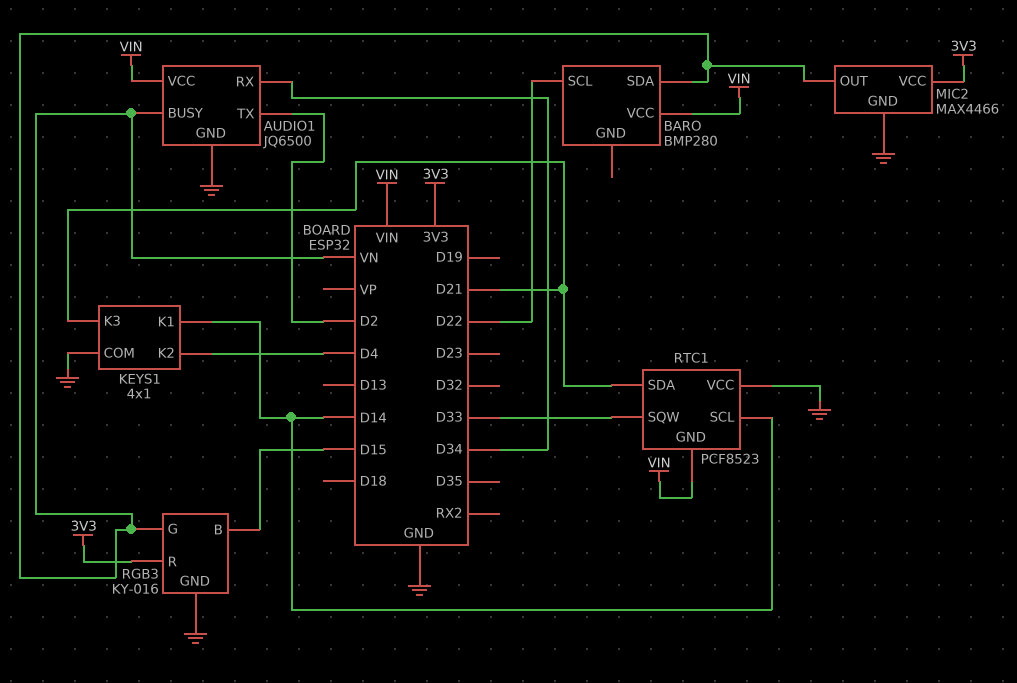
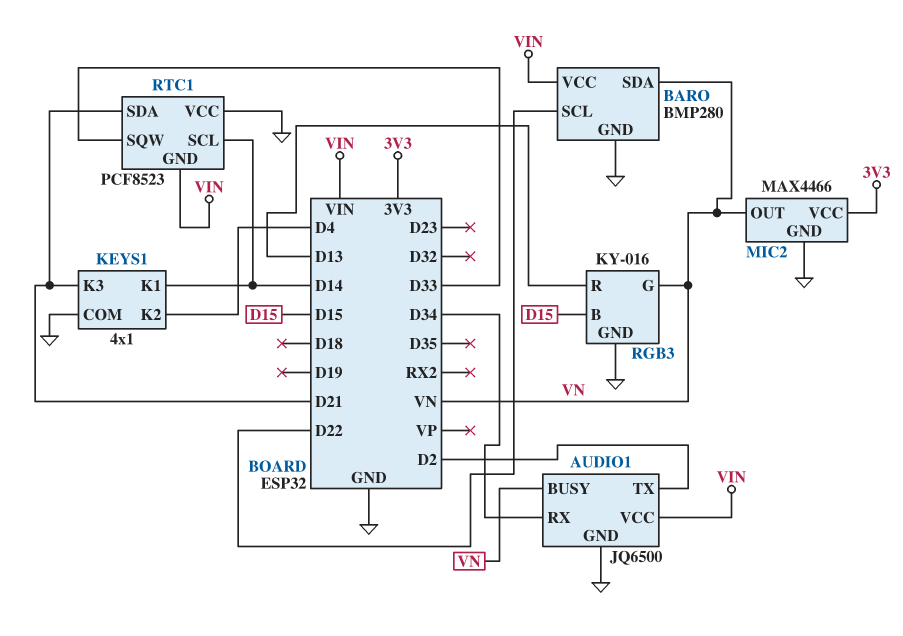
BARO pin GND: none -> GND
RGB3 pin R: 3V3 -> D13

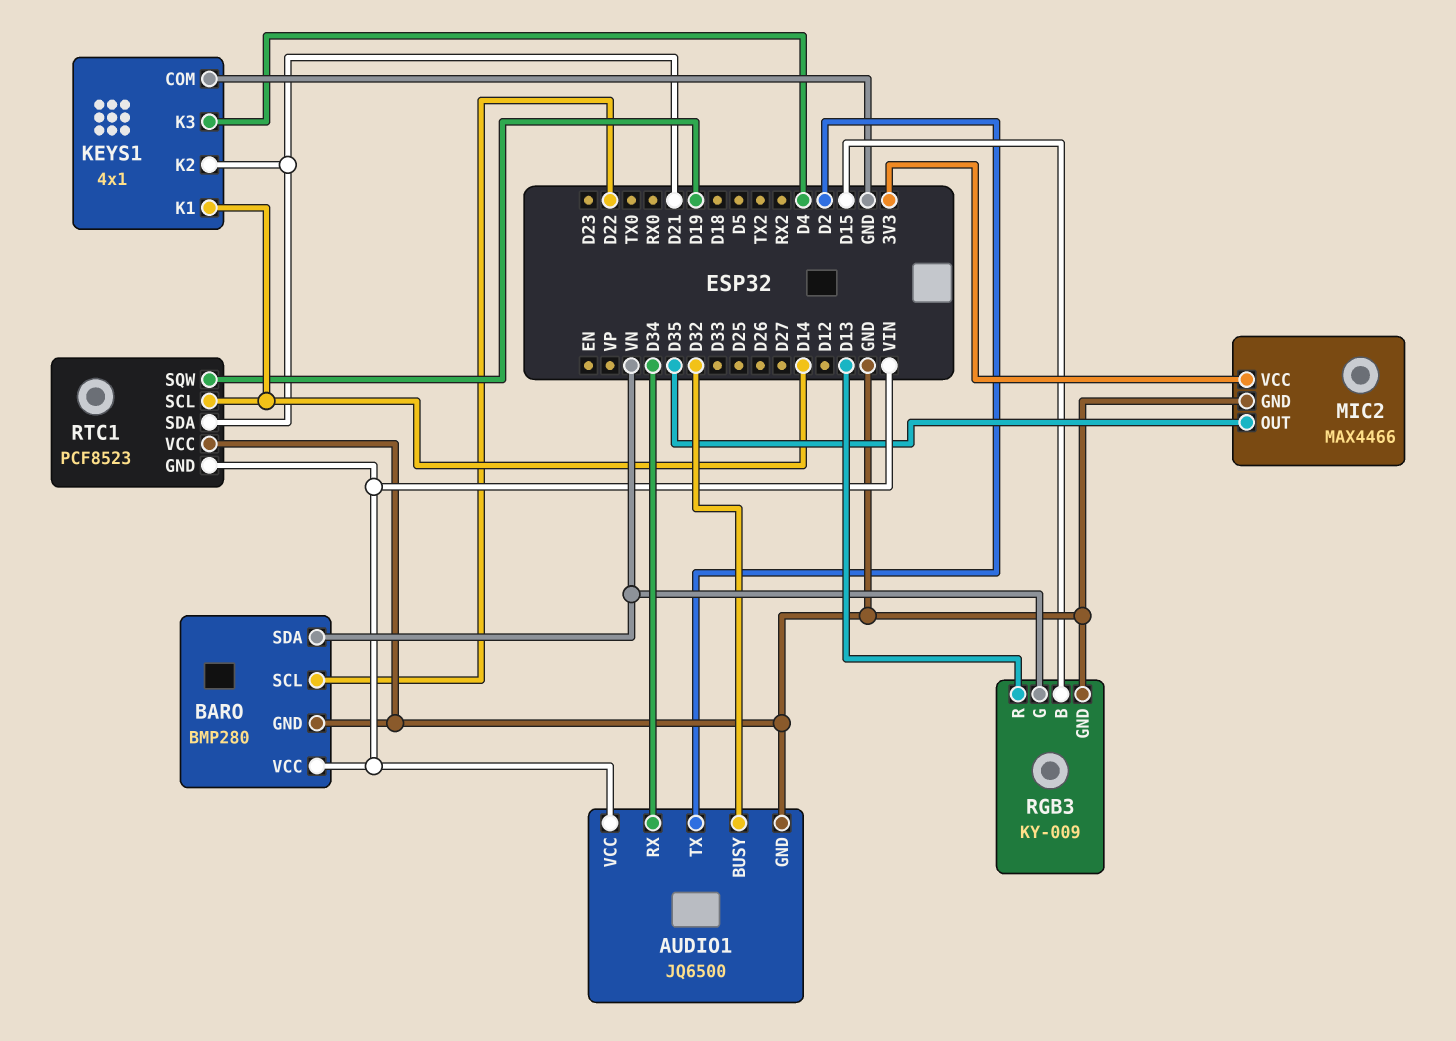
AUDIO1 pin BUSY: VN -> D32
KEYS1 pin K2: D4 -> D21
KEYS1 pin K3: D21 -> D4
MIC2 pin OUT: VN -> D35
RGB3: KY-016 -> KY-009
RTC1 pin SQW: D33 -> D19

